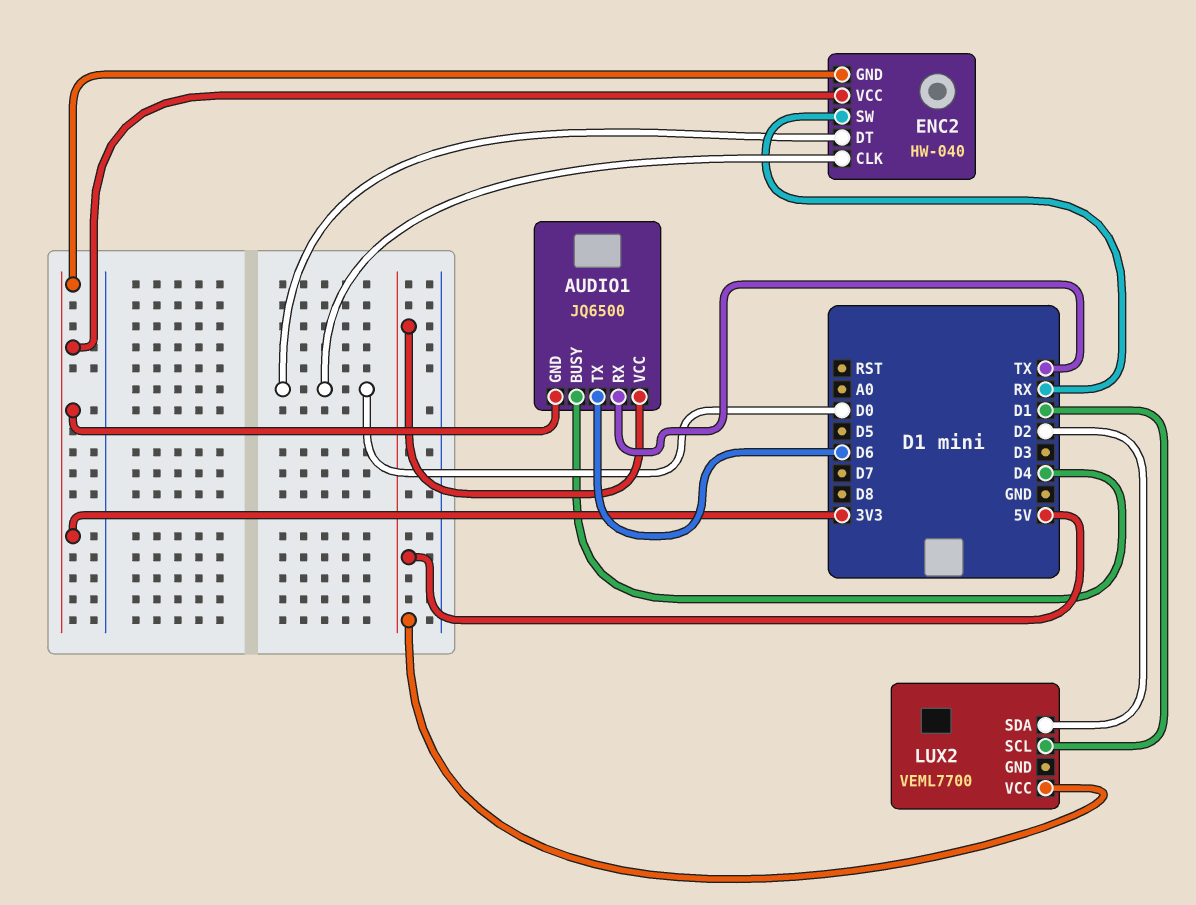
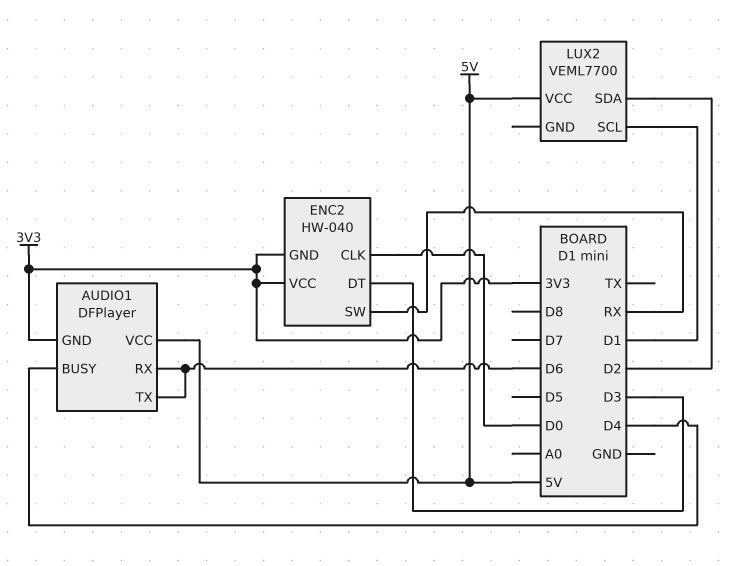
AUDIO1: JQ6500 -> DFPlayer
AUDIO1 pin RX: TX -> D6
ENC2 pin DT: D0 -> D3

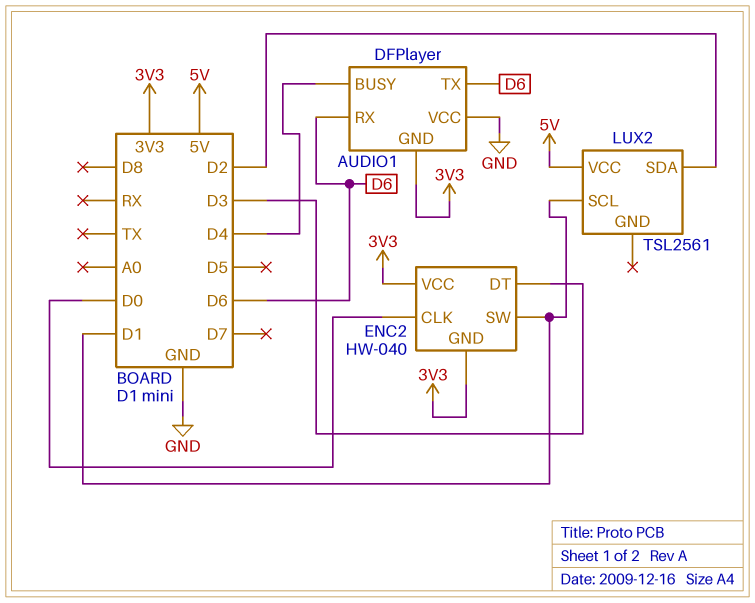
AUDIO1 pin VCC: 5V -> GND
ENC2 pin SW: RX -> D1
LUX2: VEML7700 -> TSL2561

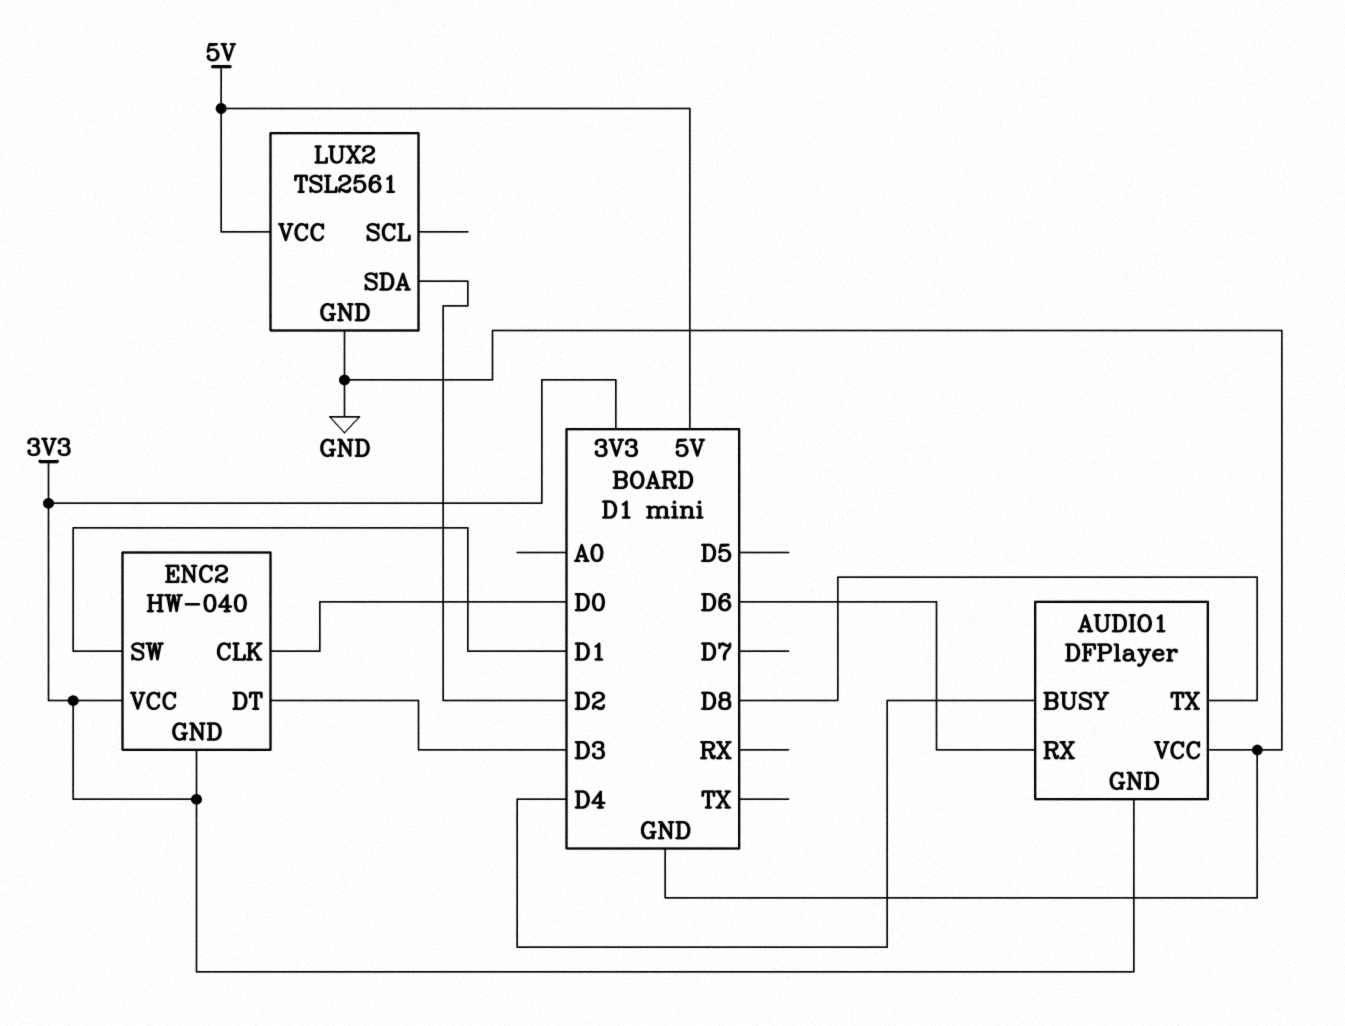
AUDIO1 pin TX: D6 -> D8
LUX2 pin GND: none -> GND
LUX2 pin SCL: D1 -> none

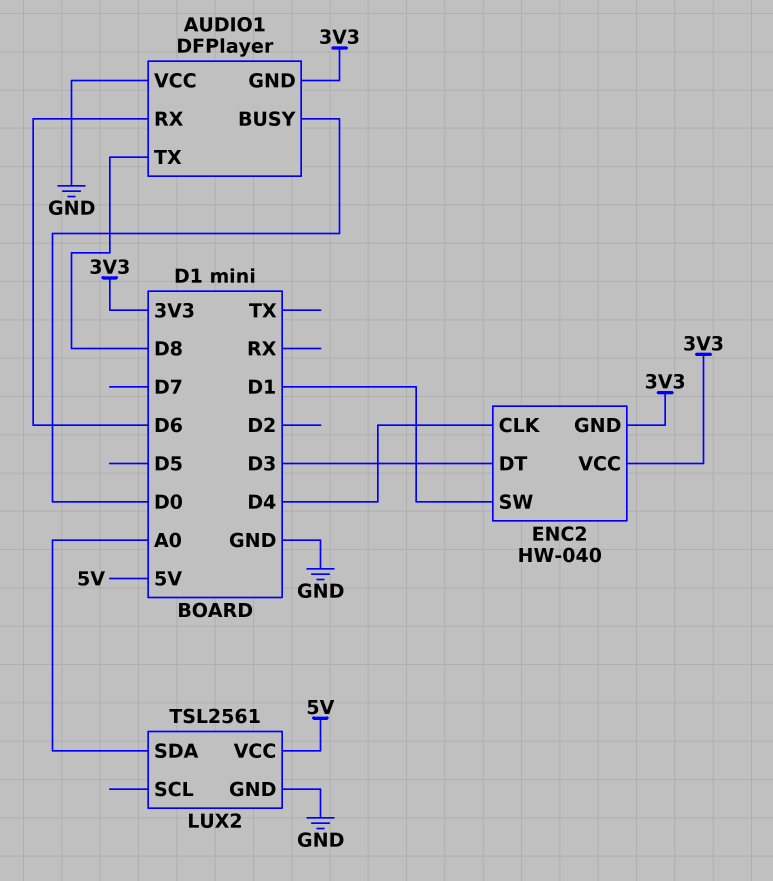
AUDIO1 pin BUSY: D4 -> D0
ENC2 pin CLK: D0 -> D4
LUX2 pin SDA: D2 -> A0

